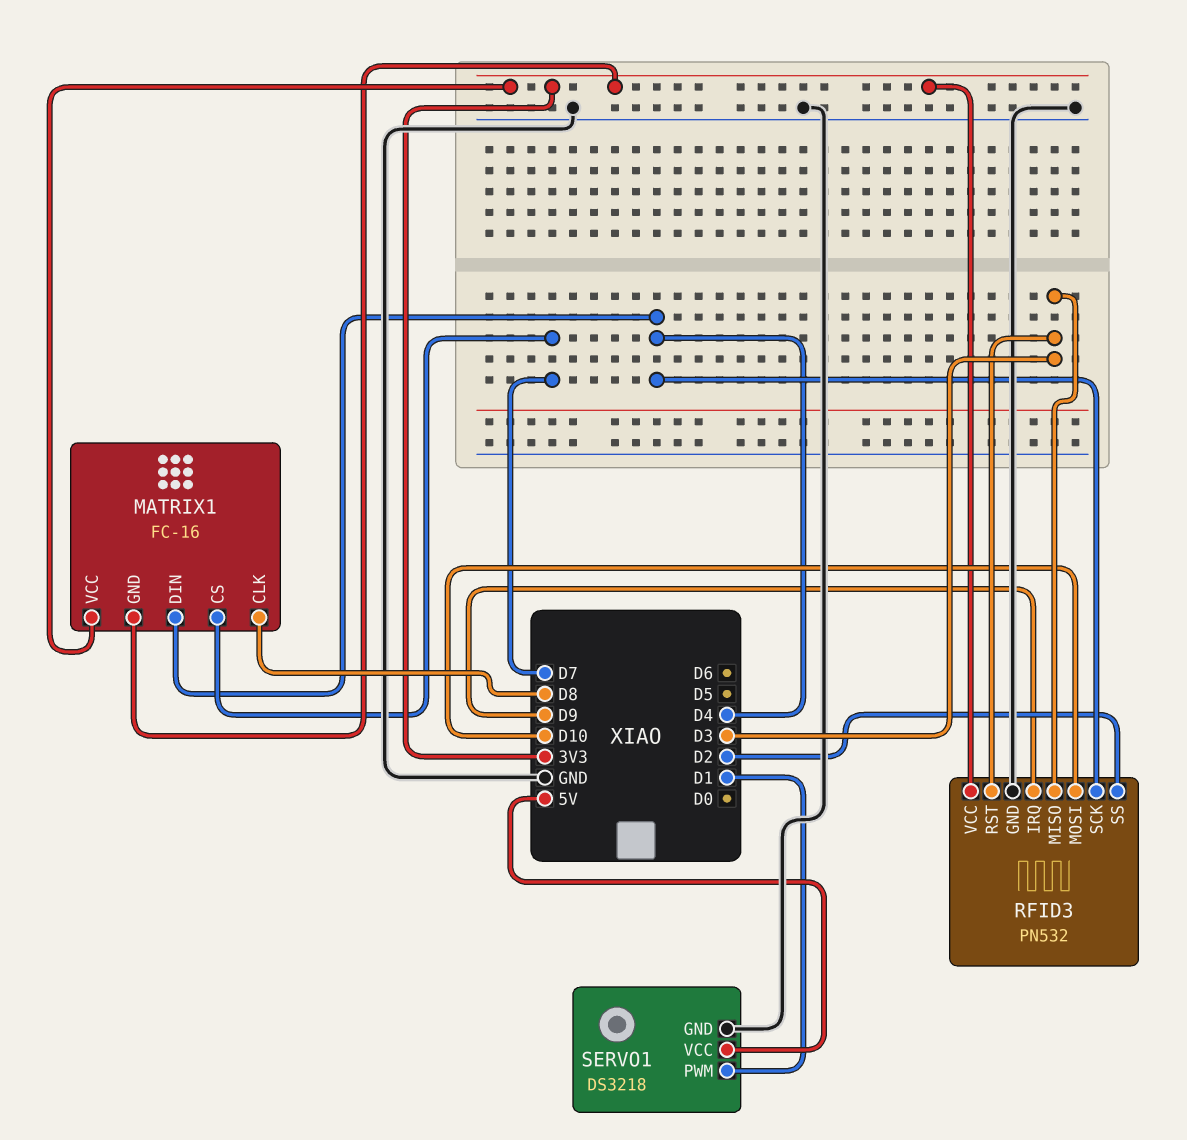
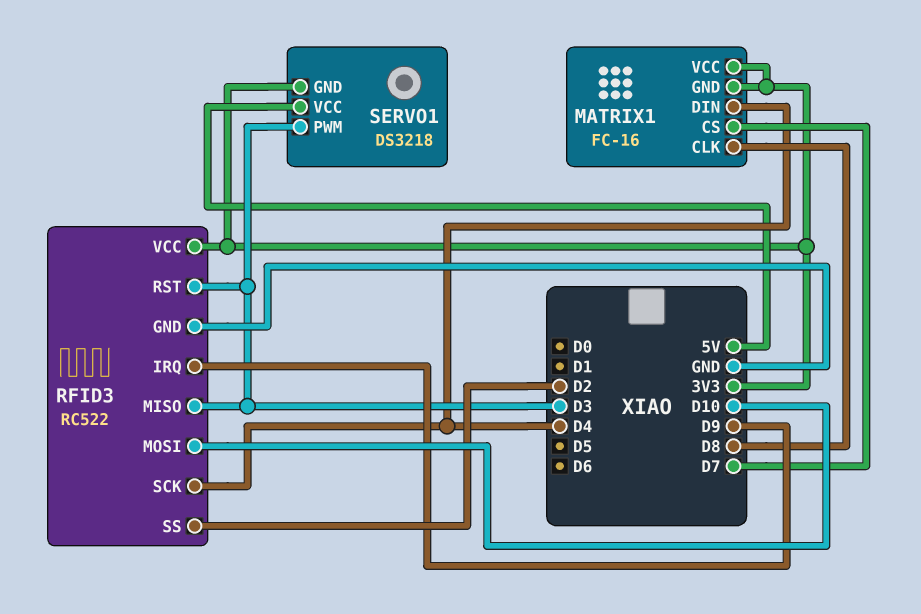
RFID3: PN532 -> RC522
SERVO1 pin GND: GND -> 3V3
SERVO1 pin PWM: D1 -> D3

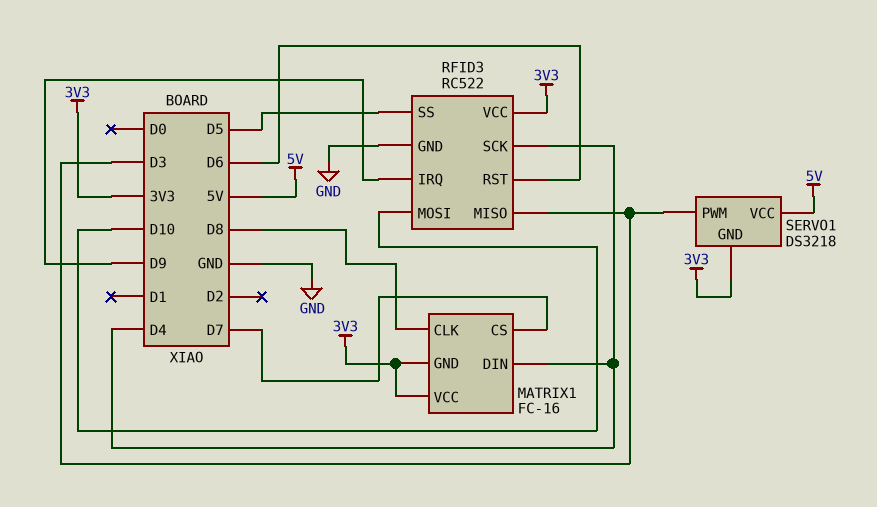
RFID3 pin RST: D3 -> D6
RFID3 pin SS: D2 -> D5

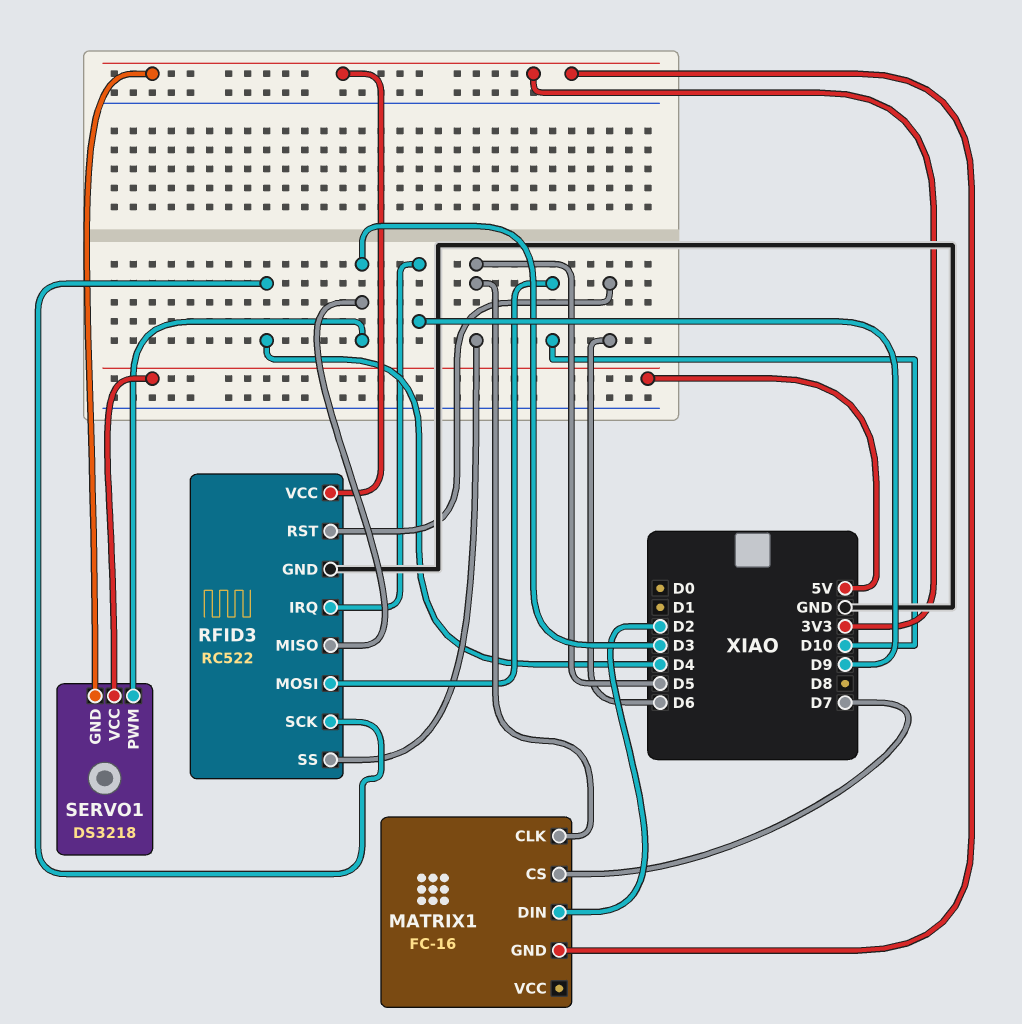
MATRIX1 pin CLK: D8 -> D5
MATRIX1 pin DIN: D4 -> D2
MATRIX1 pin VCC: 3V3 -> none

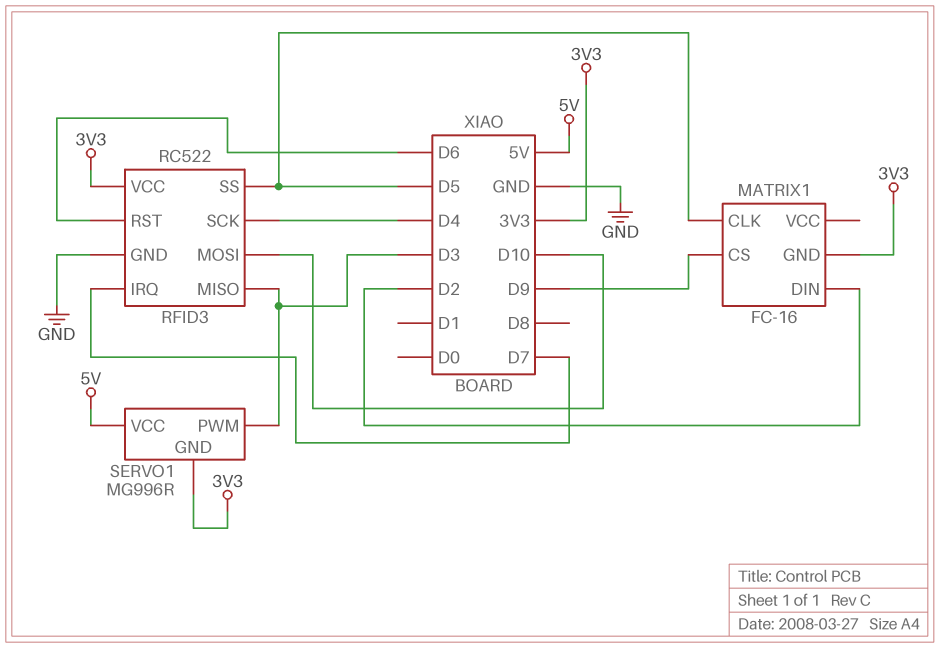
MATRIX1 pin CS: D7 -> D9
RFID3 pin IRQ: D9 -> D7
SERVO1: DS3218 -> MG996R

